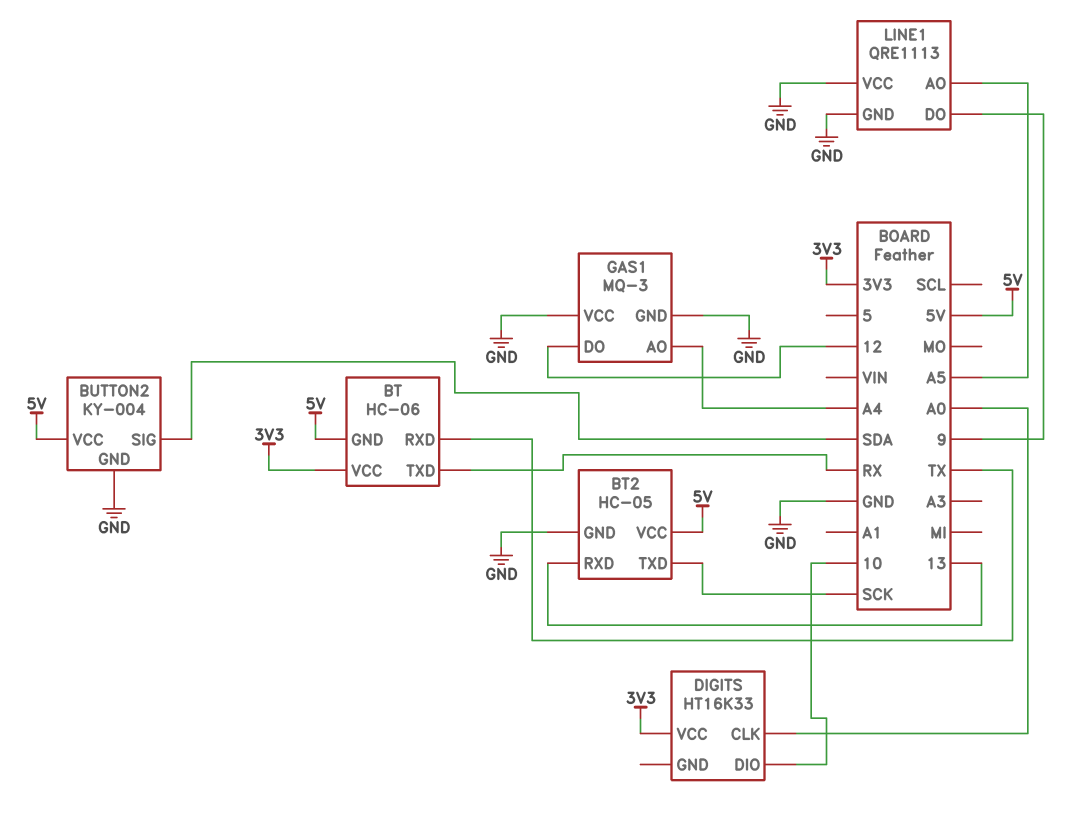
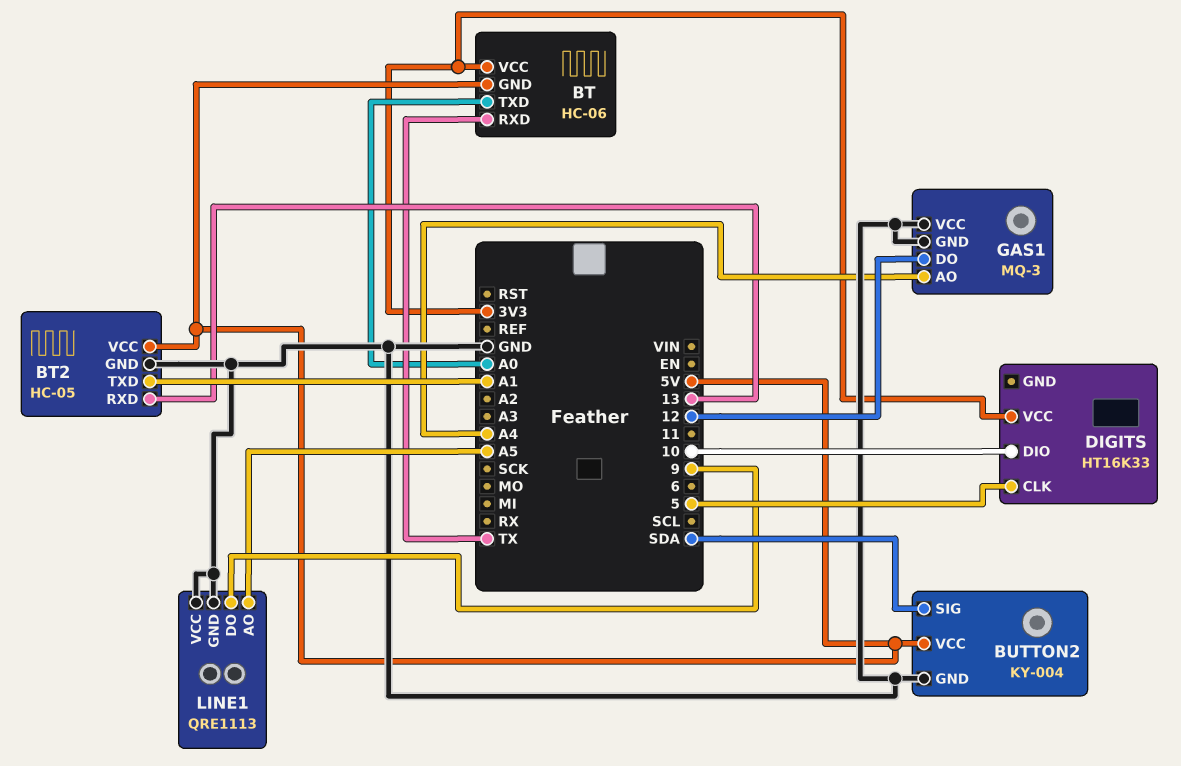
BT pin TXD: RX -> A0
BT2 pin TXD: SCK -> A1
DIGITS pin CLK: A0 -> 5

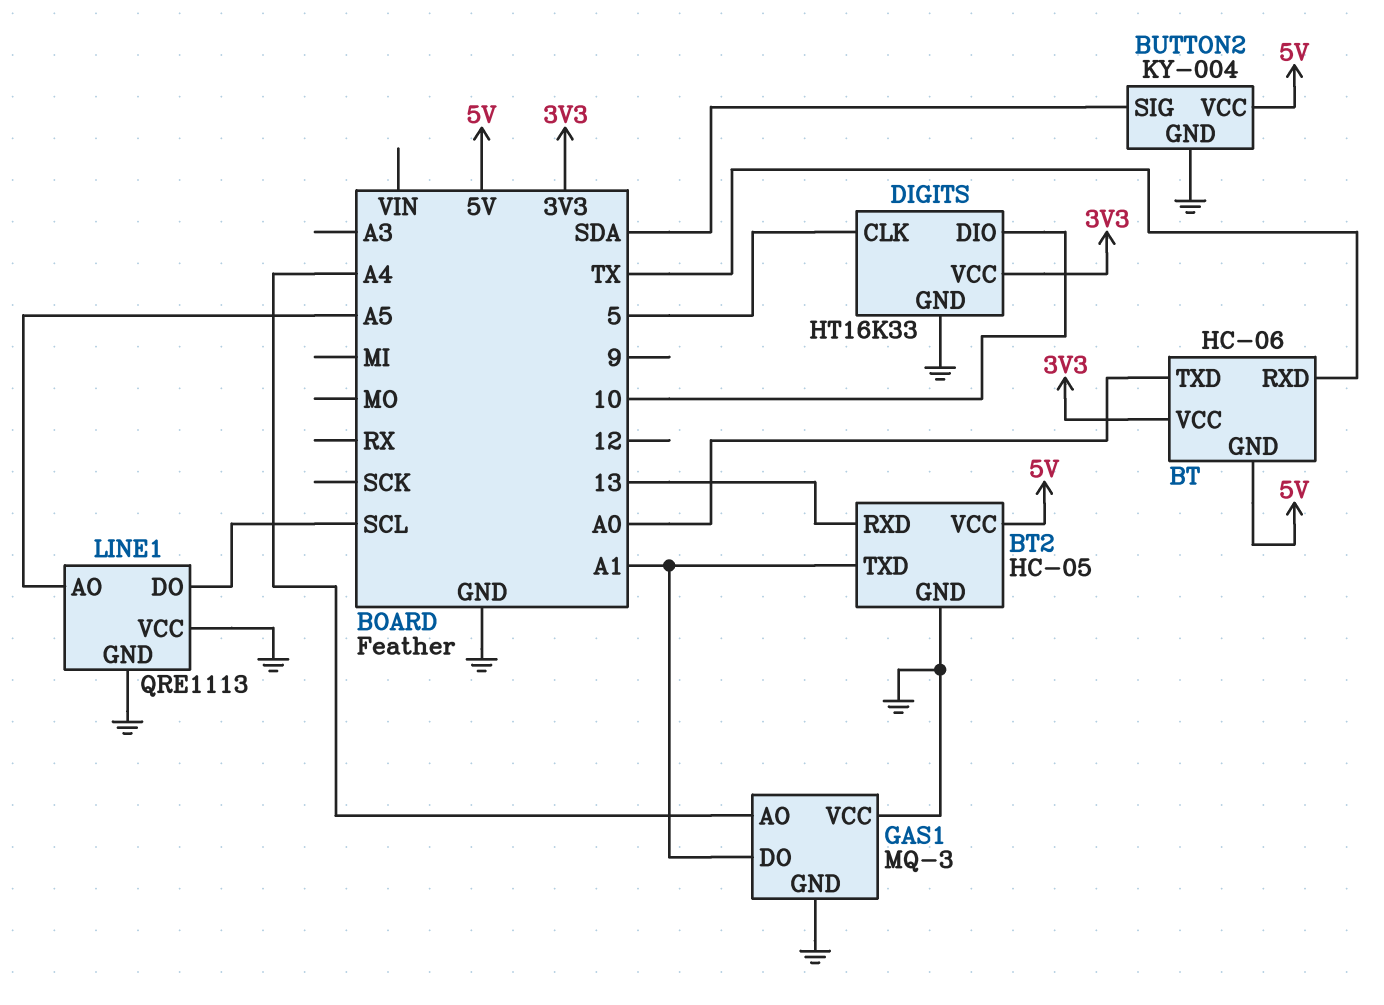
DIGITS pin GND: none -> GND
GAS1 pin DO: 12 -> A1
LINE1 pin DO: 9 -> SCL

